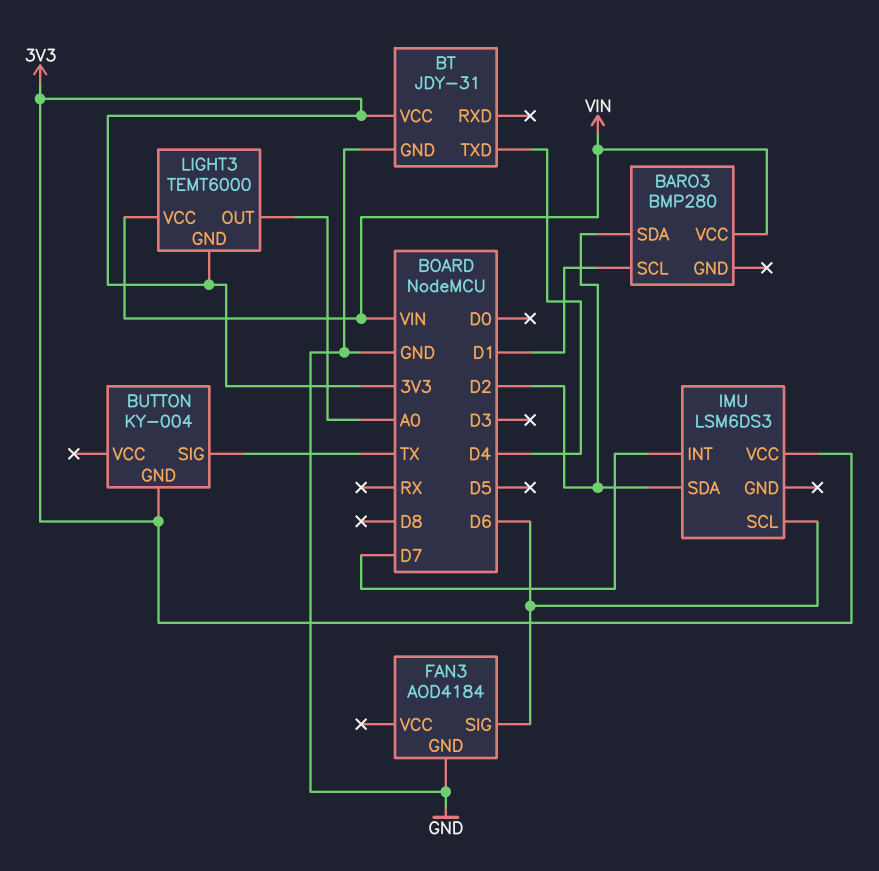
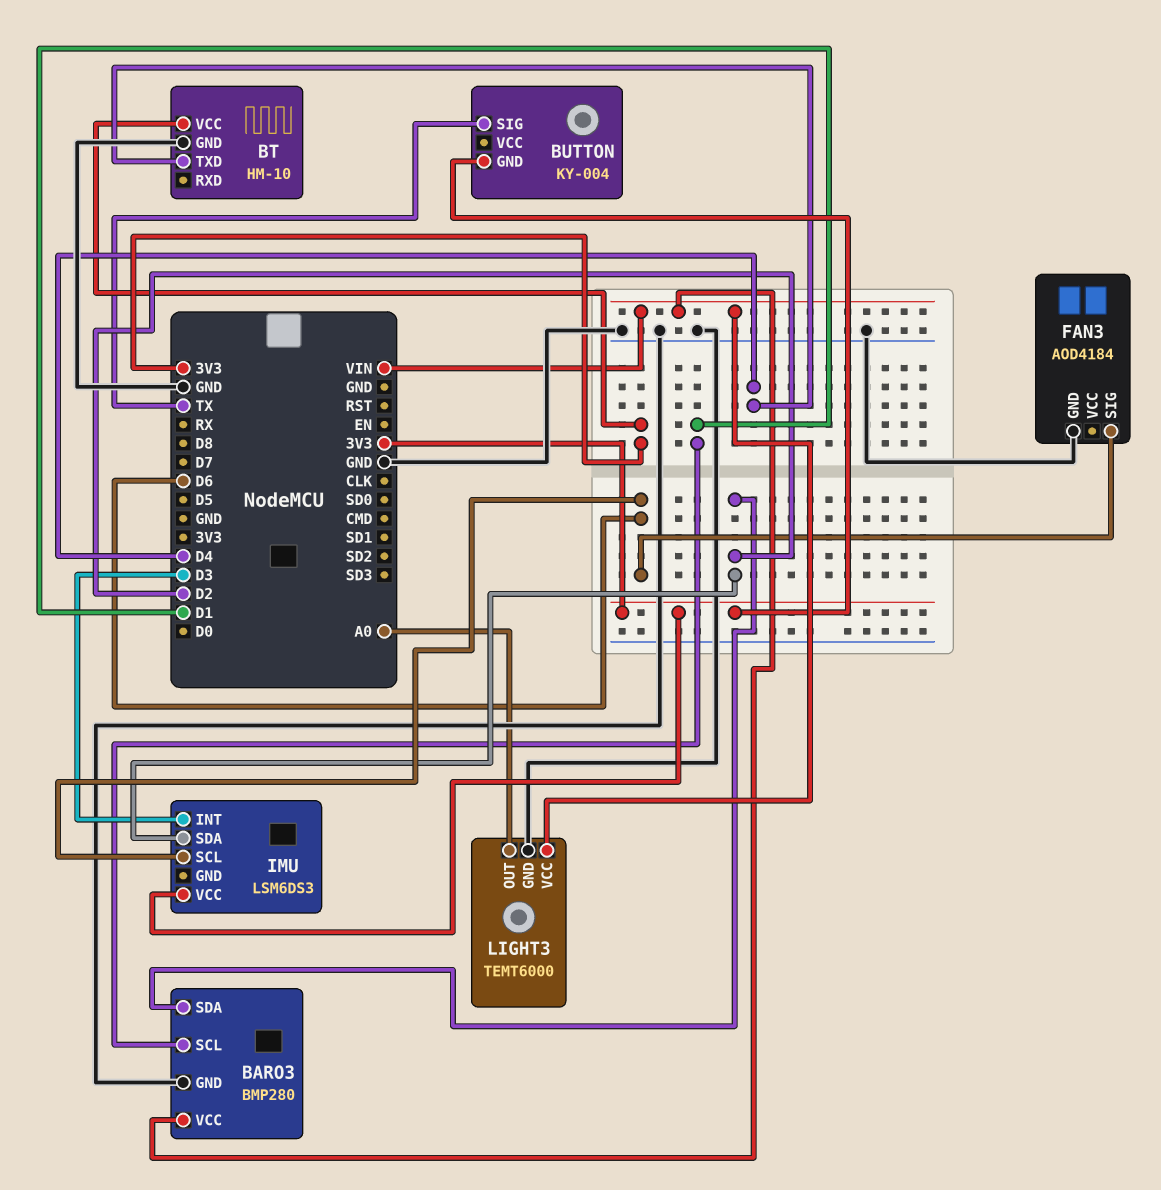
BARO3 pin GND: none -> GND
BT: JDY-31 -> HM-10
IMU pin INT: D7 -> D3
LIGHT3 pin GND: 3V3 -> GND

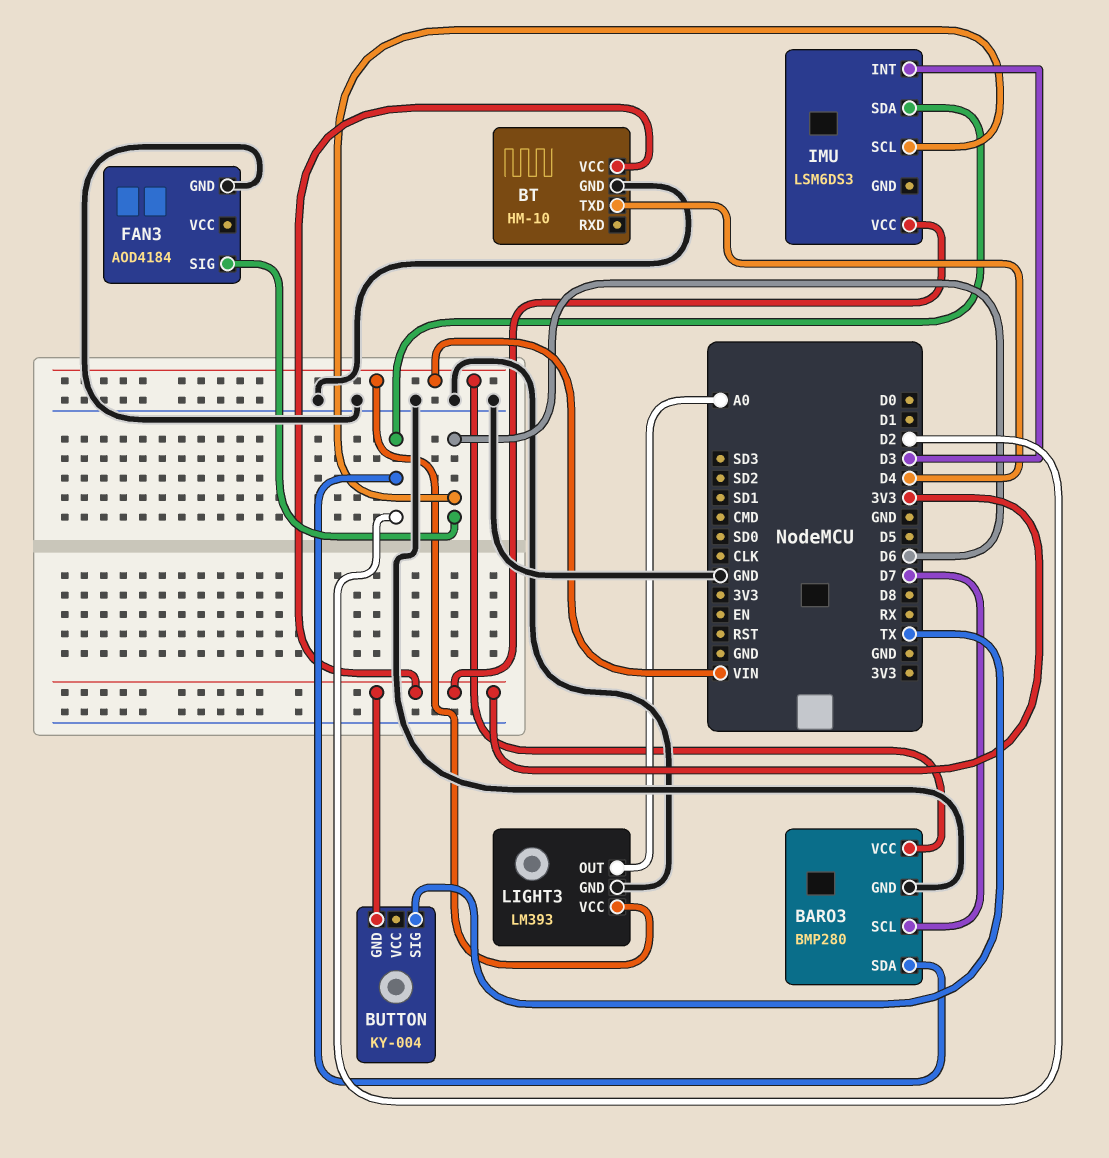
BARO3 pin SCL: D1 -> D7
LIGHT3: TEMT6000 -> LM393

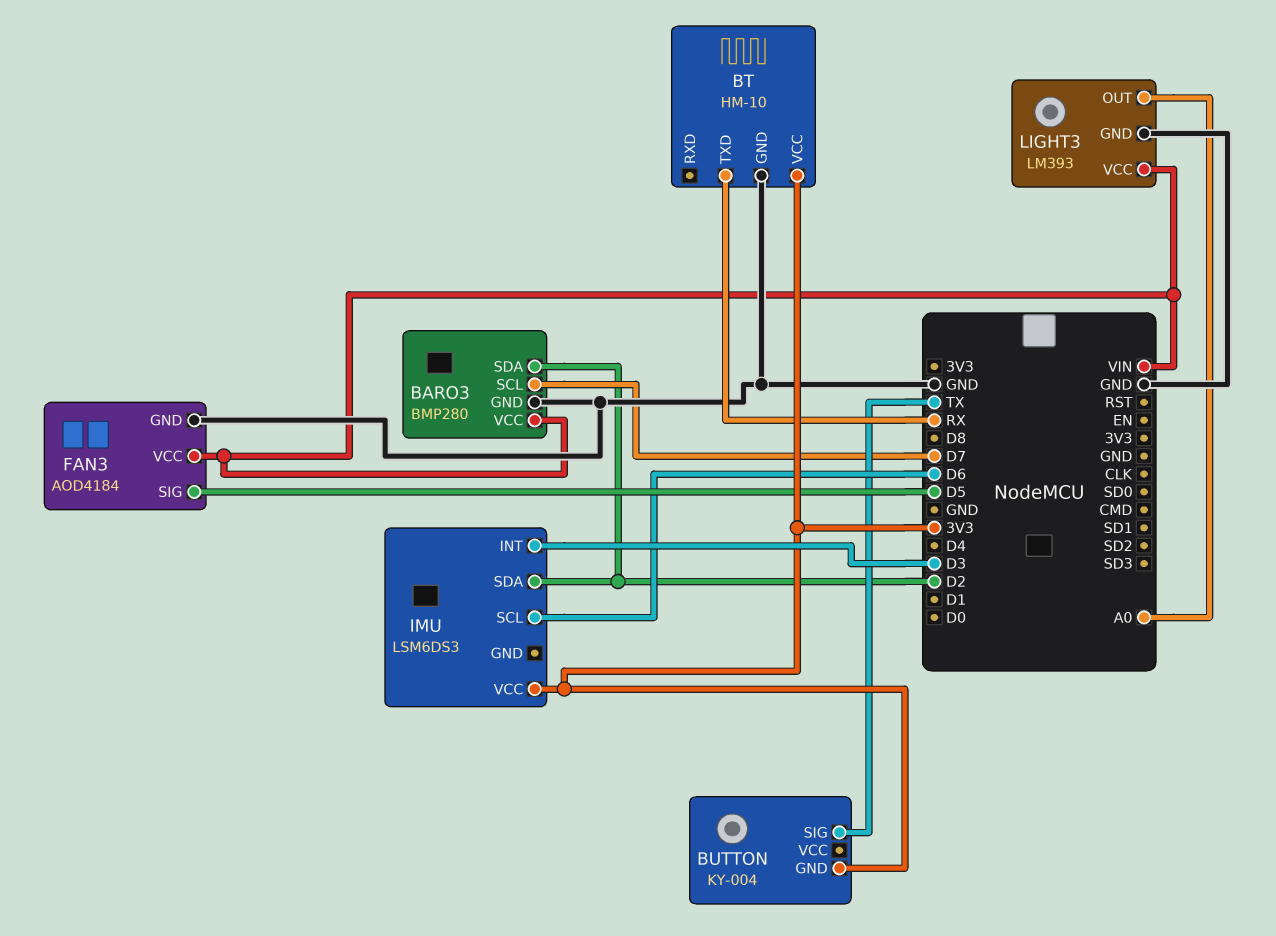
BT pin TXD: D4 -> RX
FAN3 pin SIG: D6 -> D5
FAN3 pin VCC: none -> VIN

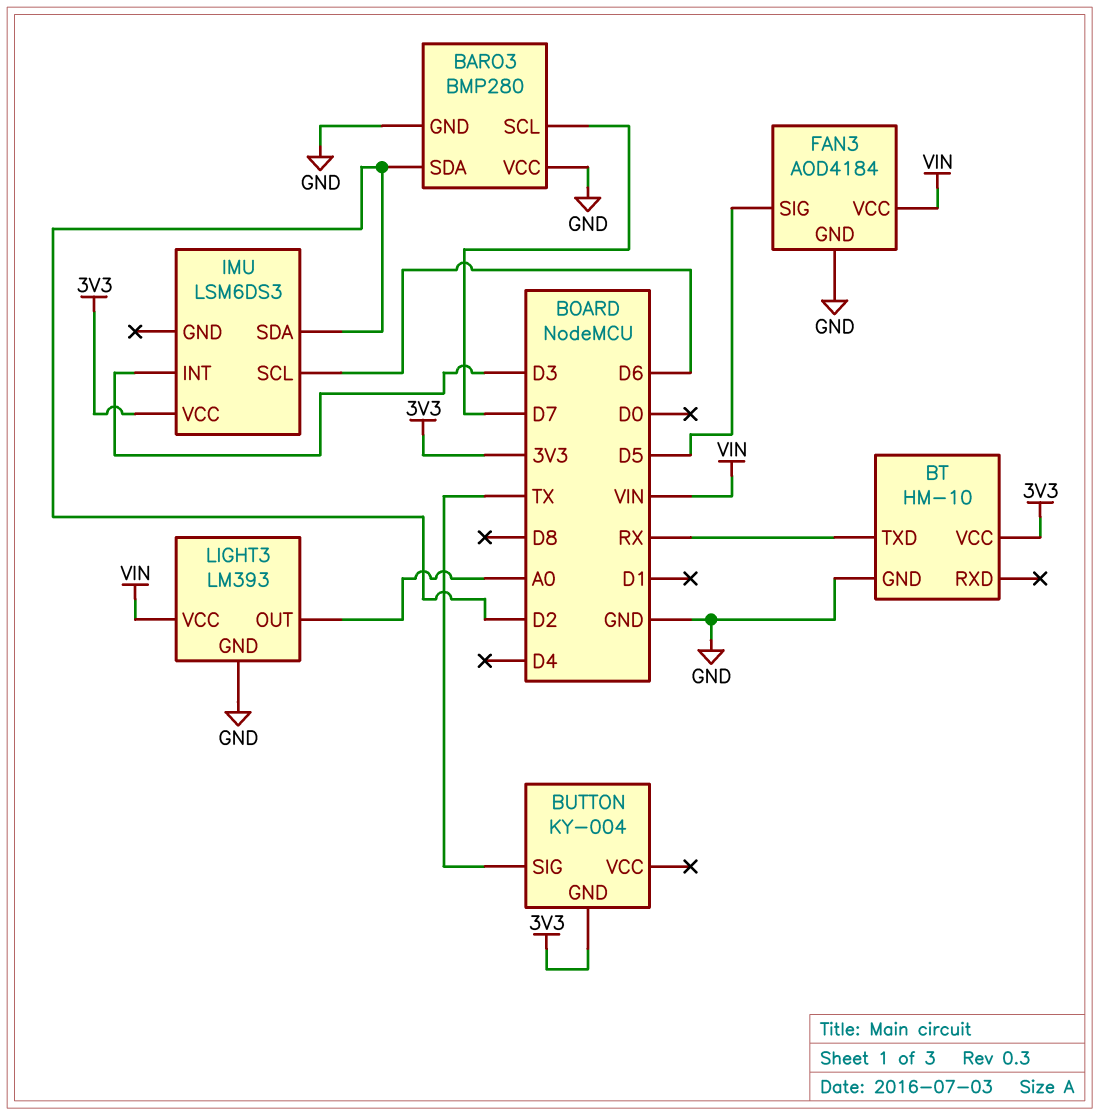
BARO3 pin VCC: VIN -> GND

